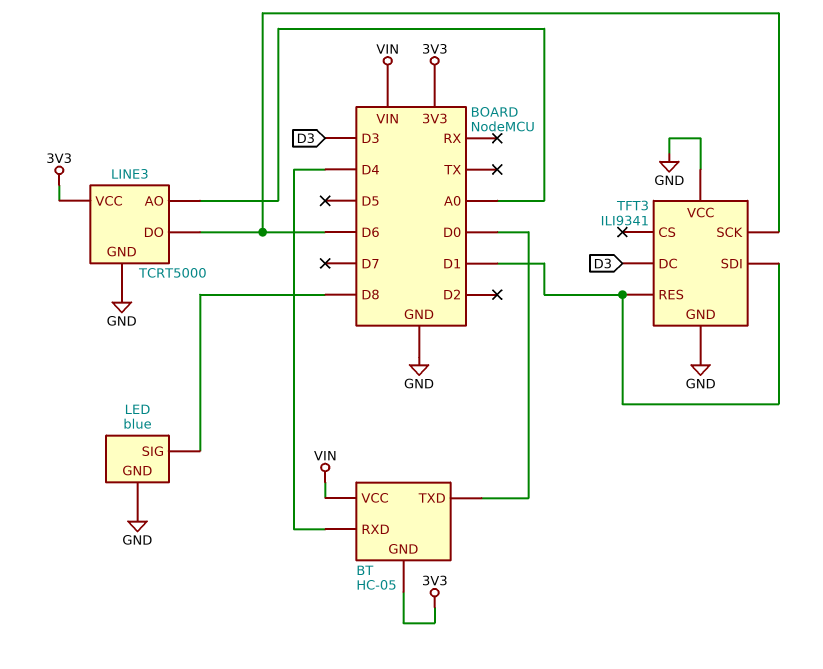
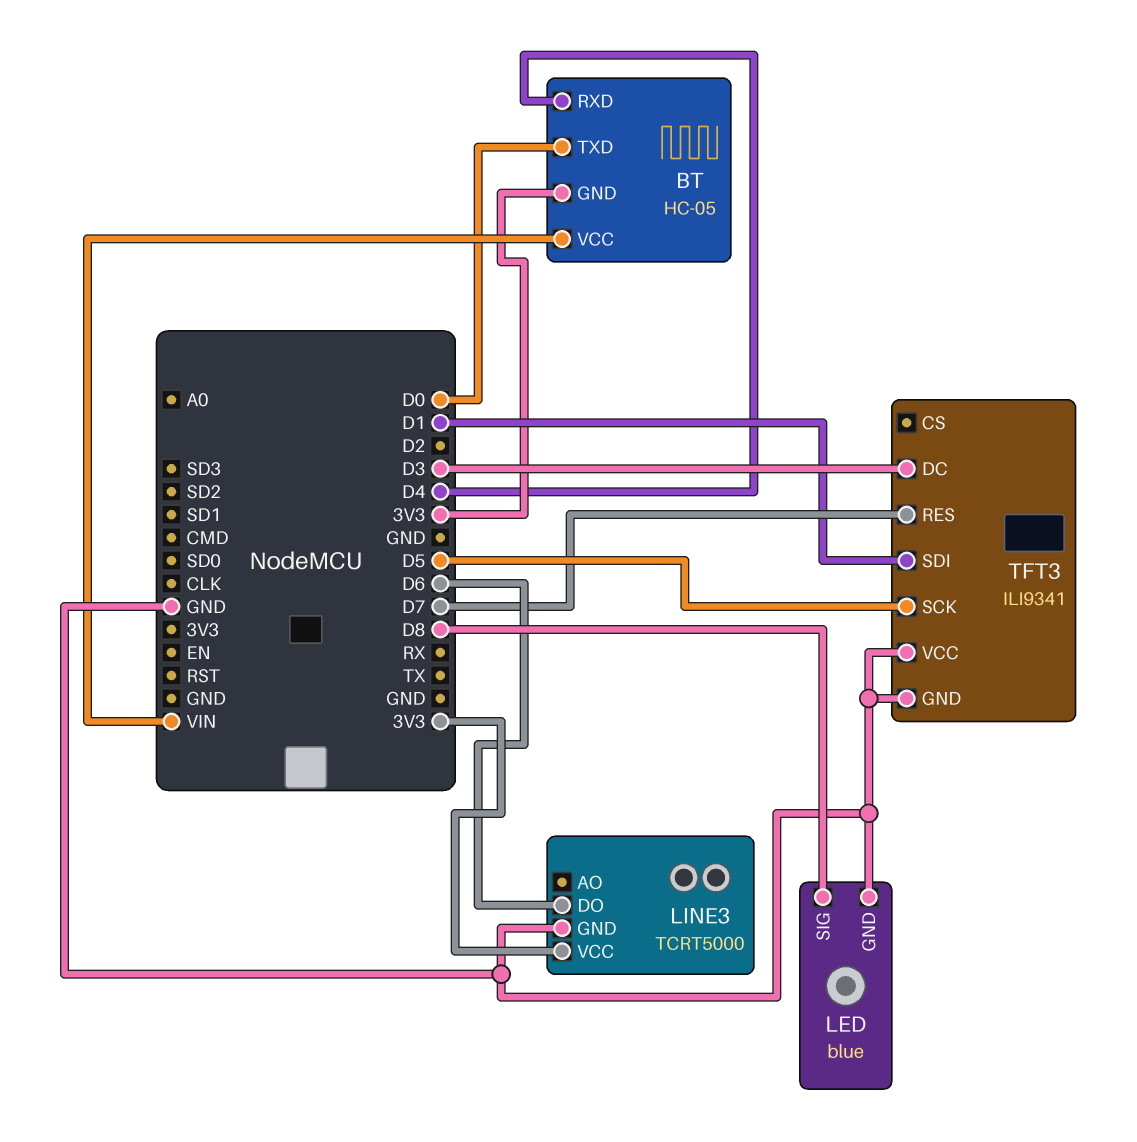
LINE3 pin AO: A0 -> none
TFT3 pin RES: D1 -> D7
TFT3 pin SCK: D6 -> D5

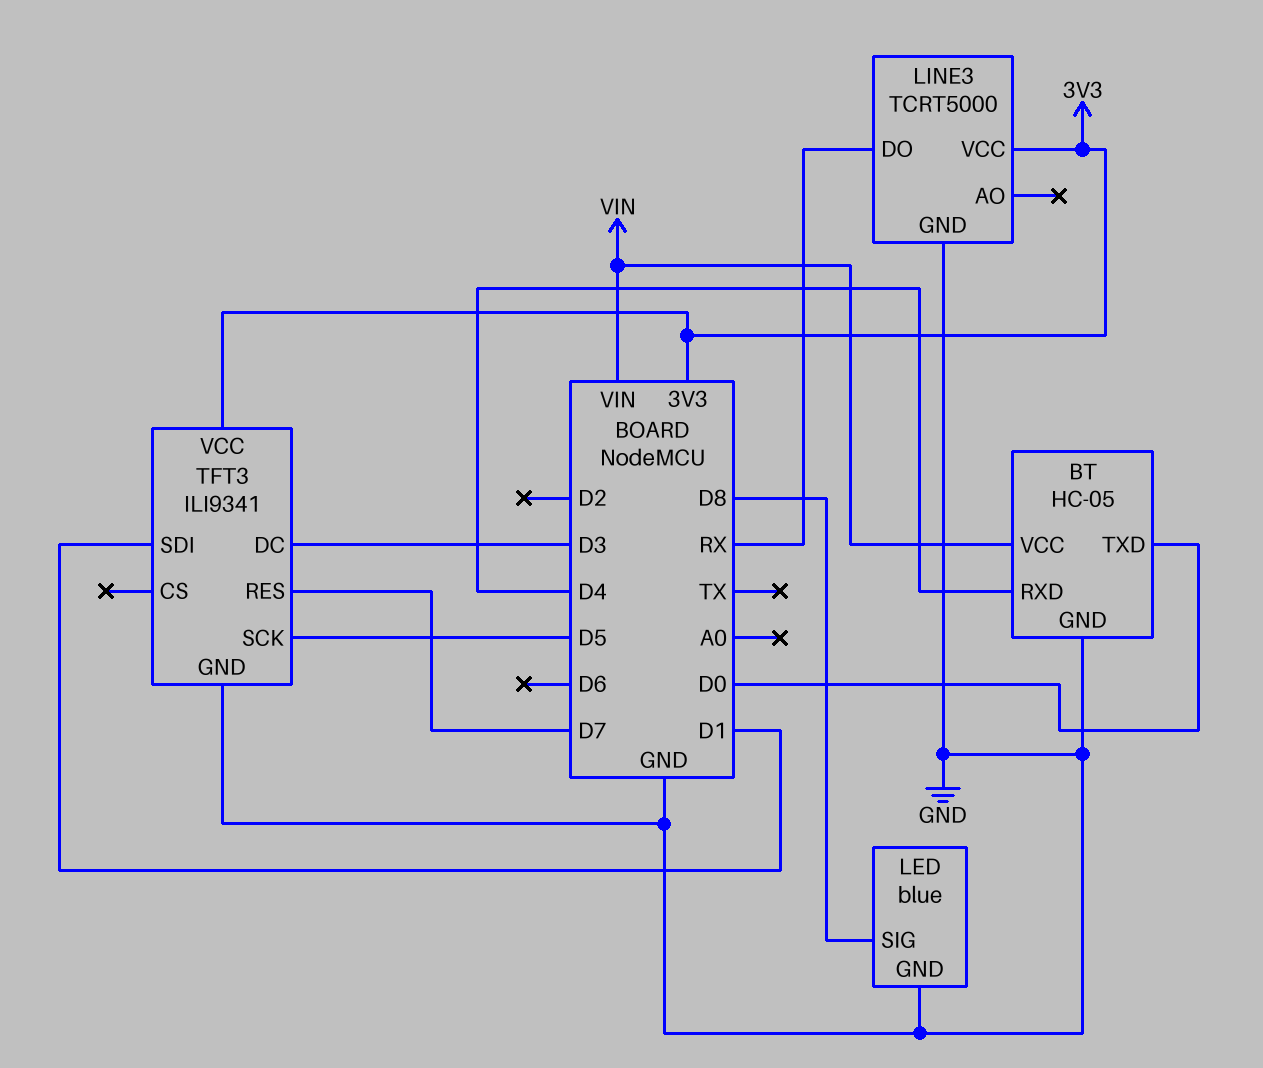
BT pin GND: 3V3 -> GND
LINE3 pin DO: D6 -> RX
TFT3 pin VCC: GND -> 3V3

